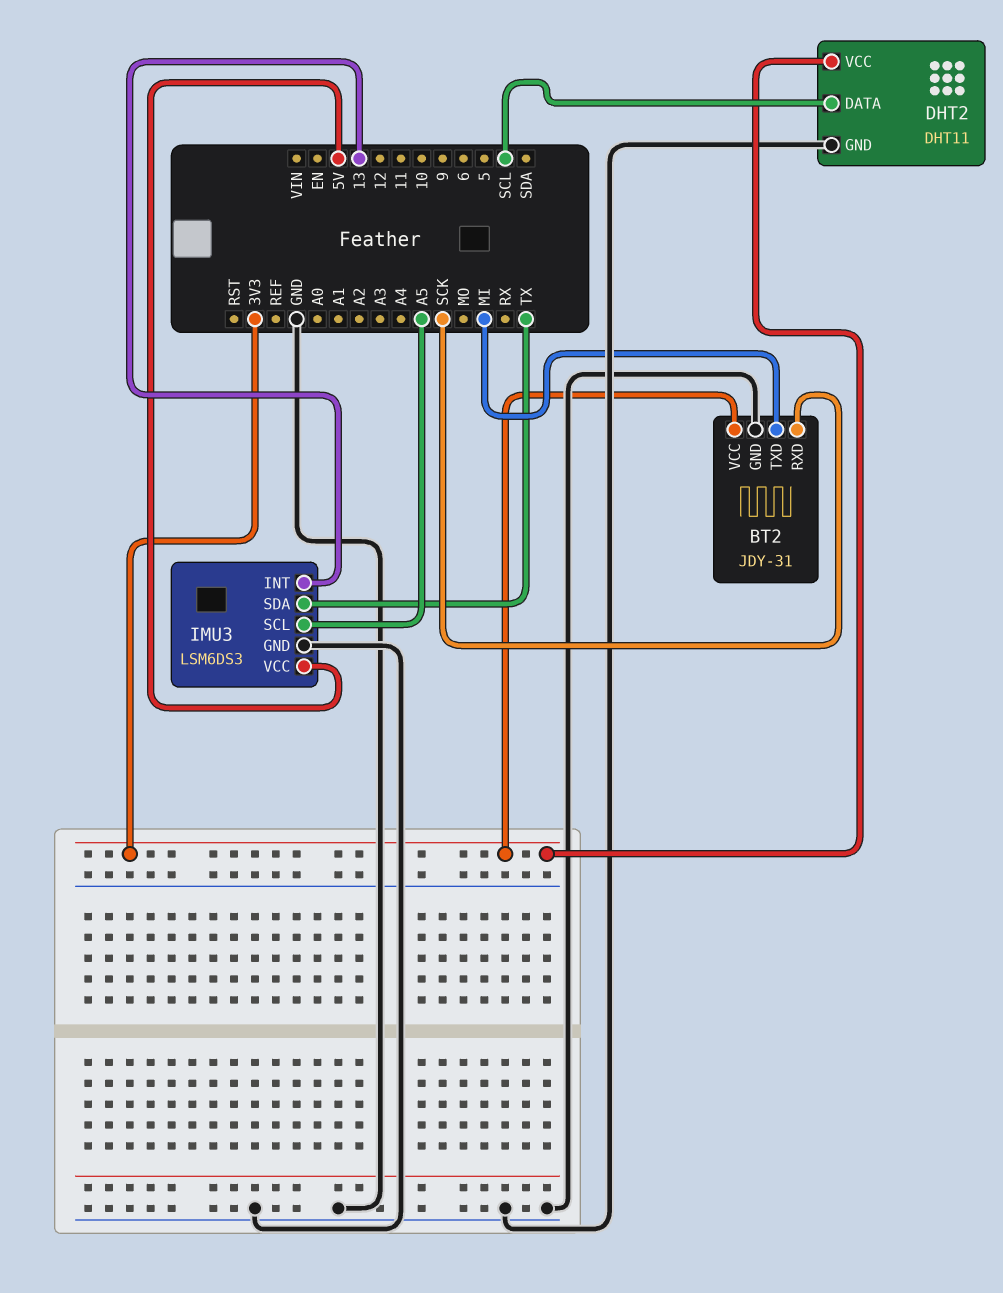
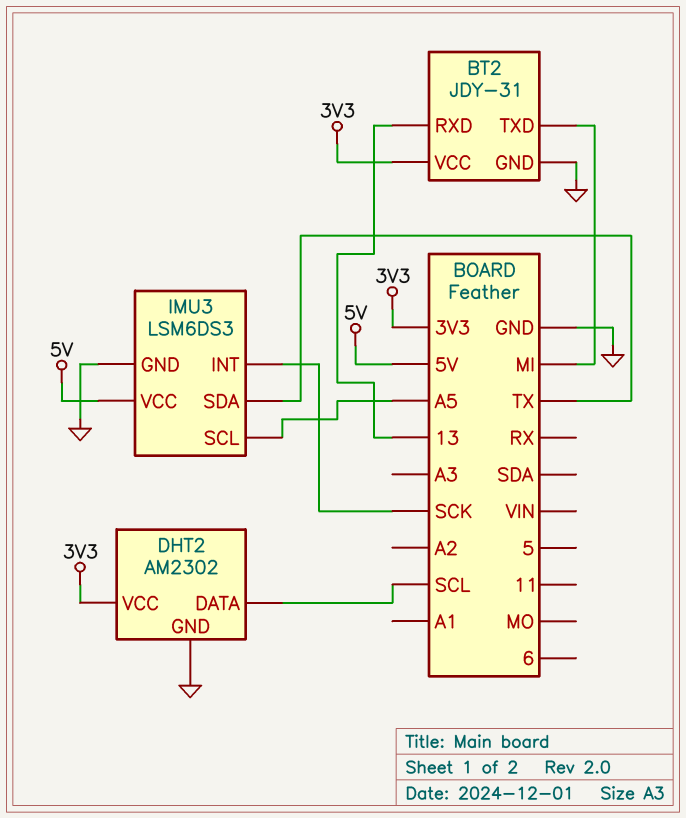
BT2 pin RXD: SCK -> 13
DHT2: DHT11 -> AM2302
IMU3 pin INT: 13 -> SCK

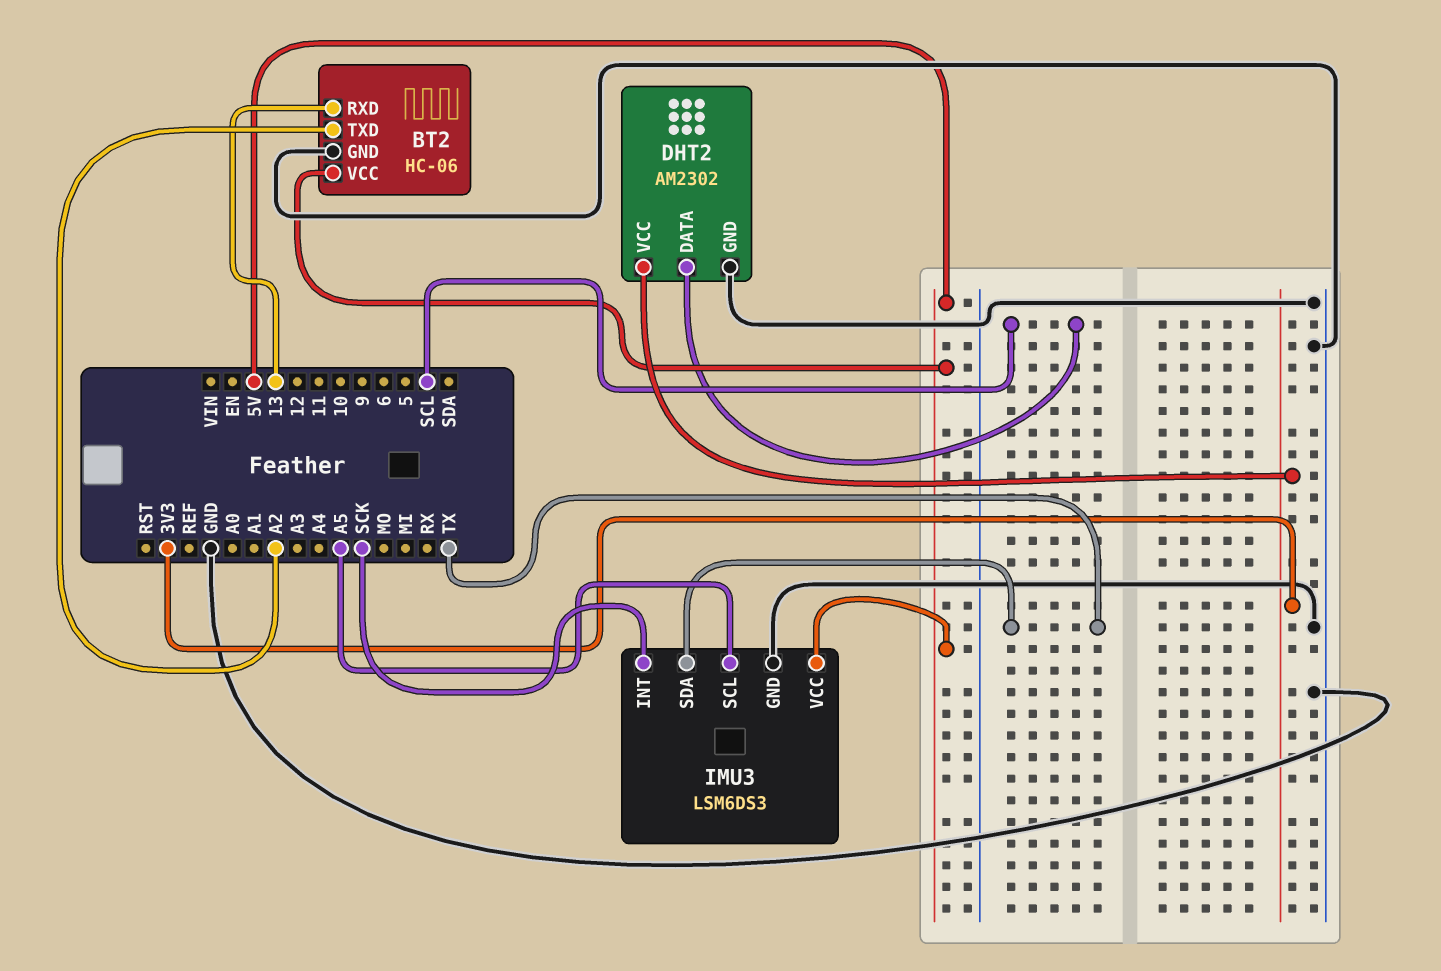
BT2: JDY-31 -> HC-06
BT2 pin TXD: MI -> A2
BT2 pin VCC: 3V3 -> 5V

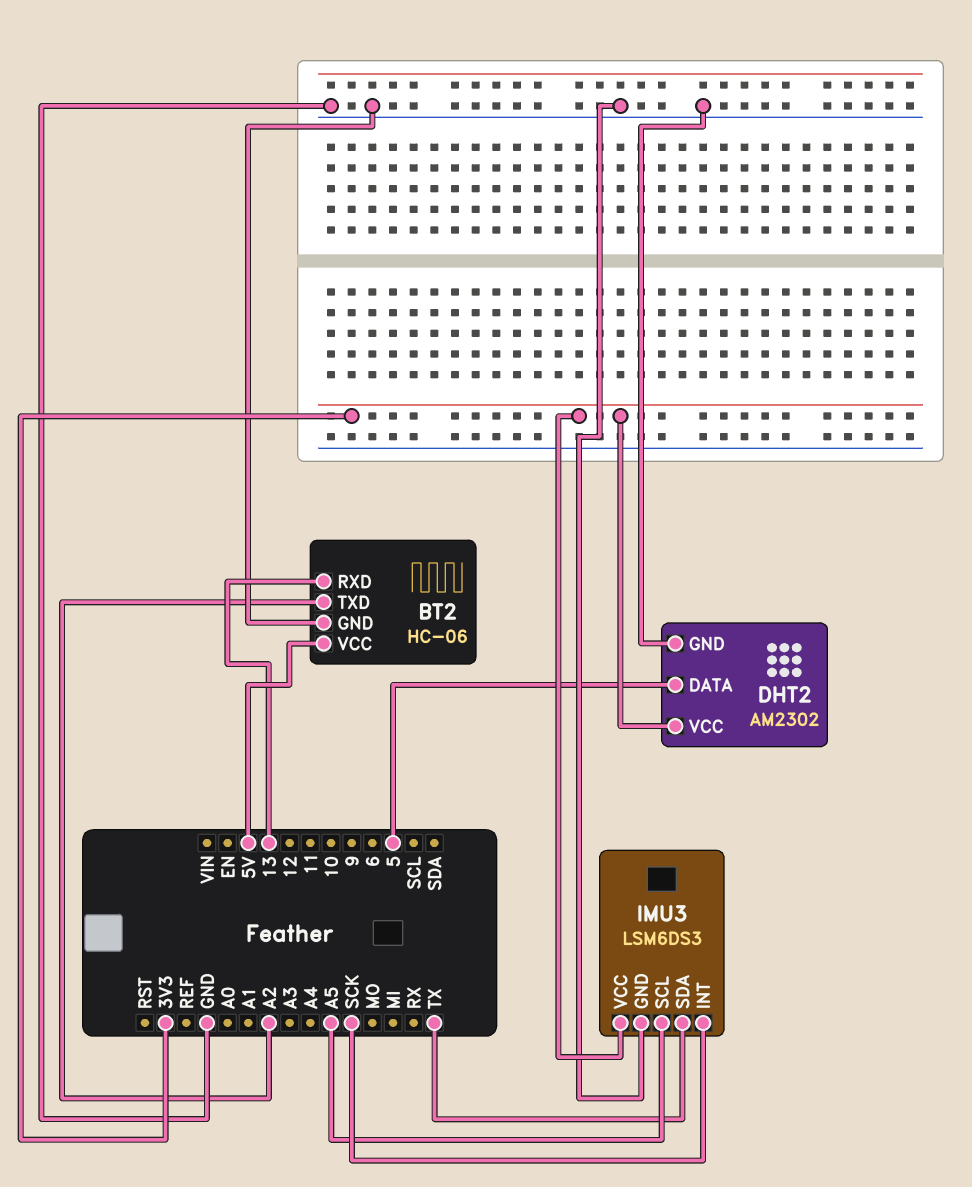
DHT2 pin DATA: SCL -> 5
IMU3 pin VCC: 5V -> 3V3

